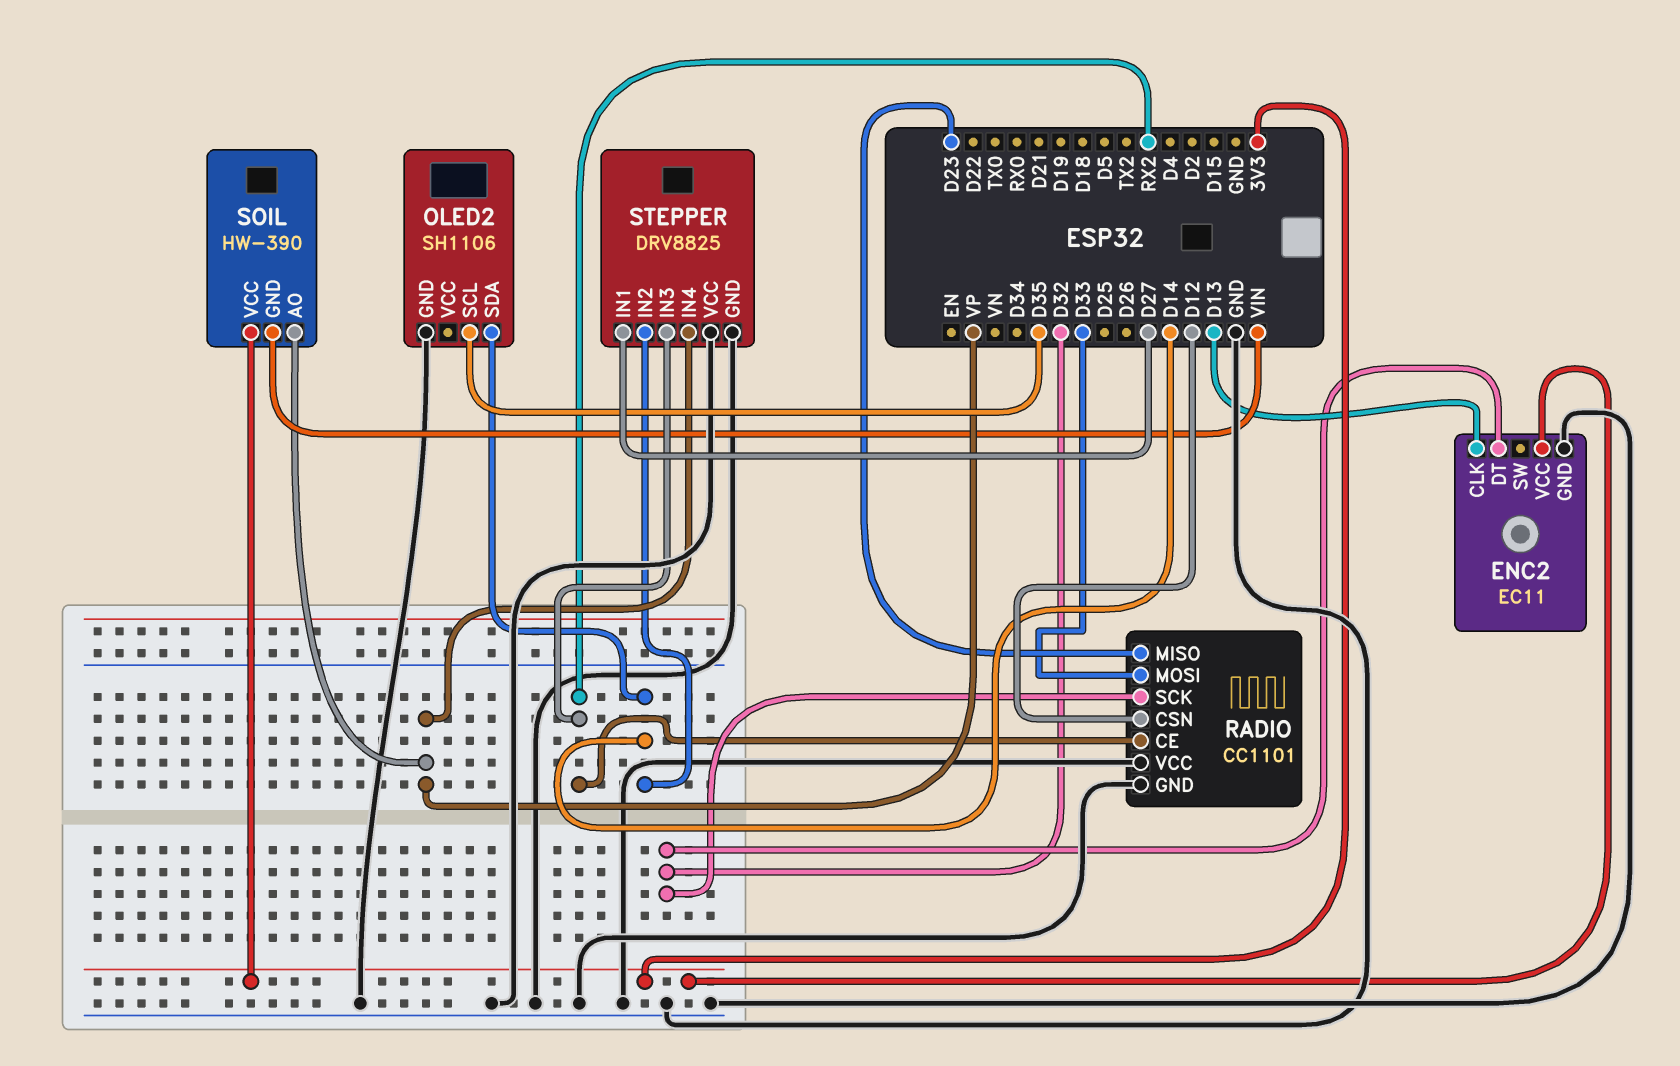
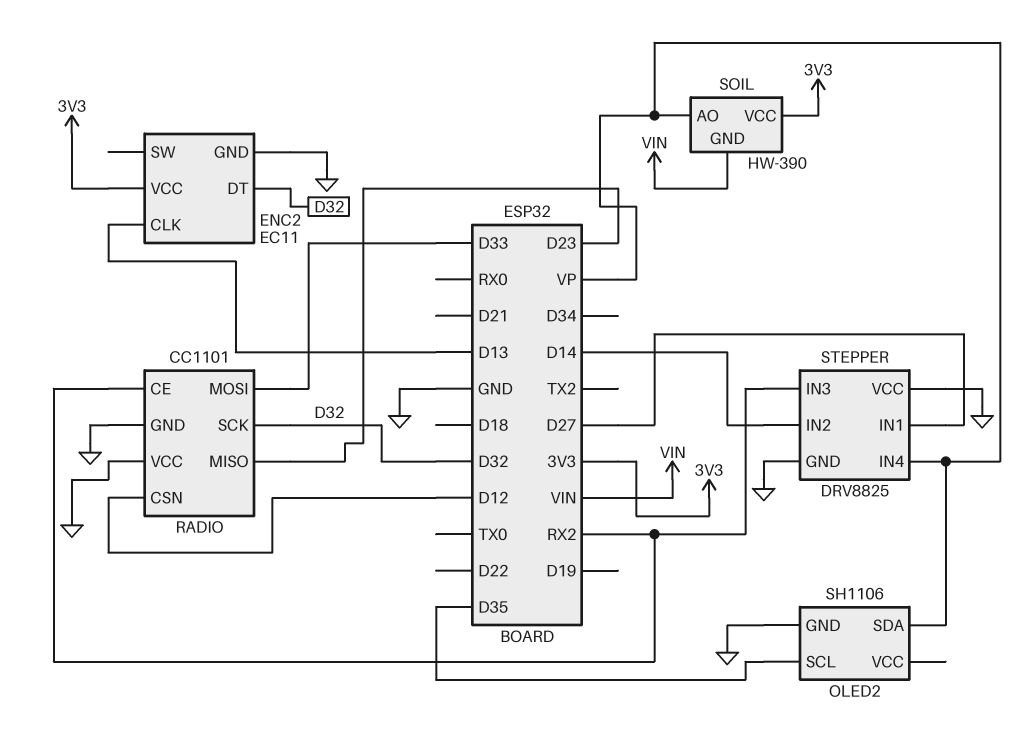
OLED2 pin SDA: D14 -> VP

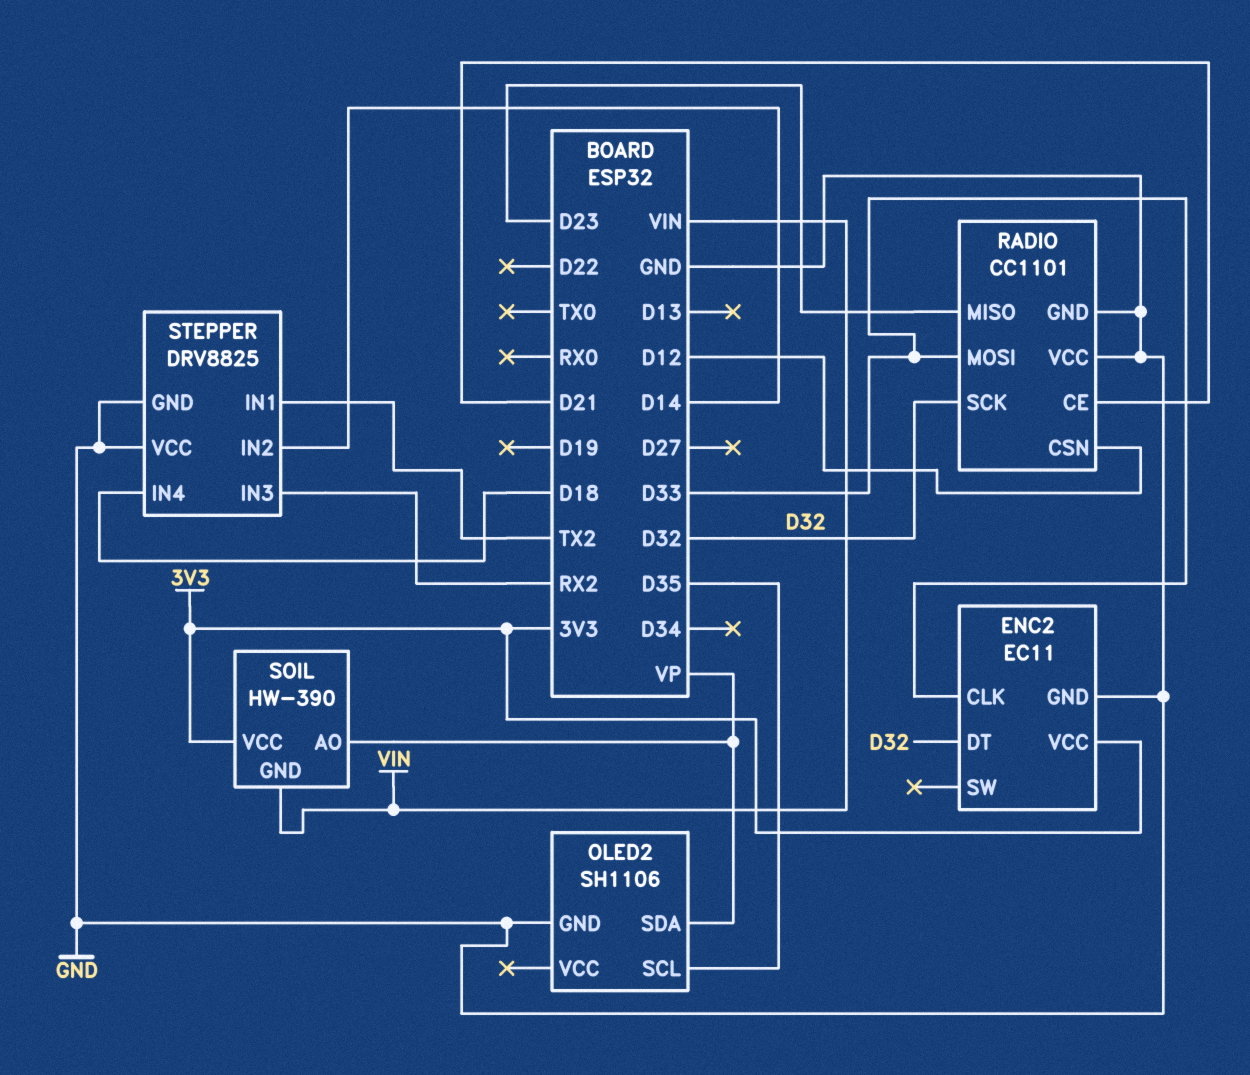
ENC2 pin CLK: D13 -> D33
RADIO pin CE: RX2 -> D21
STEPPER pin IN1: D27 -> TX2
STEPPER pin IN4: VP -> D18

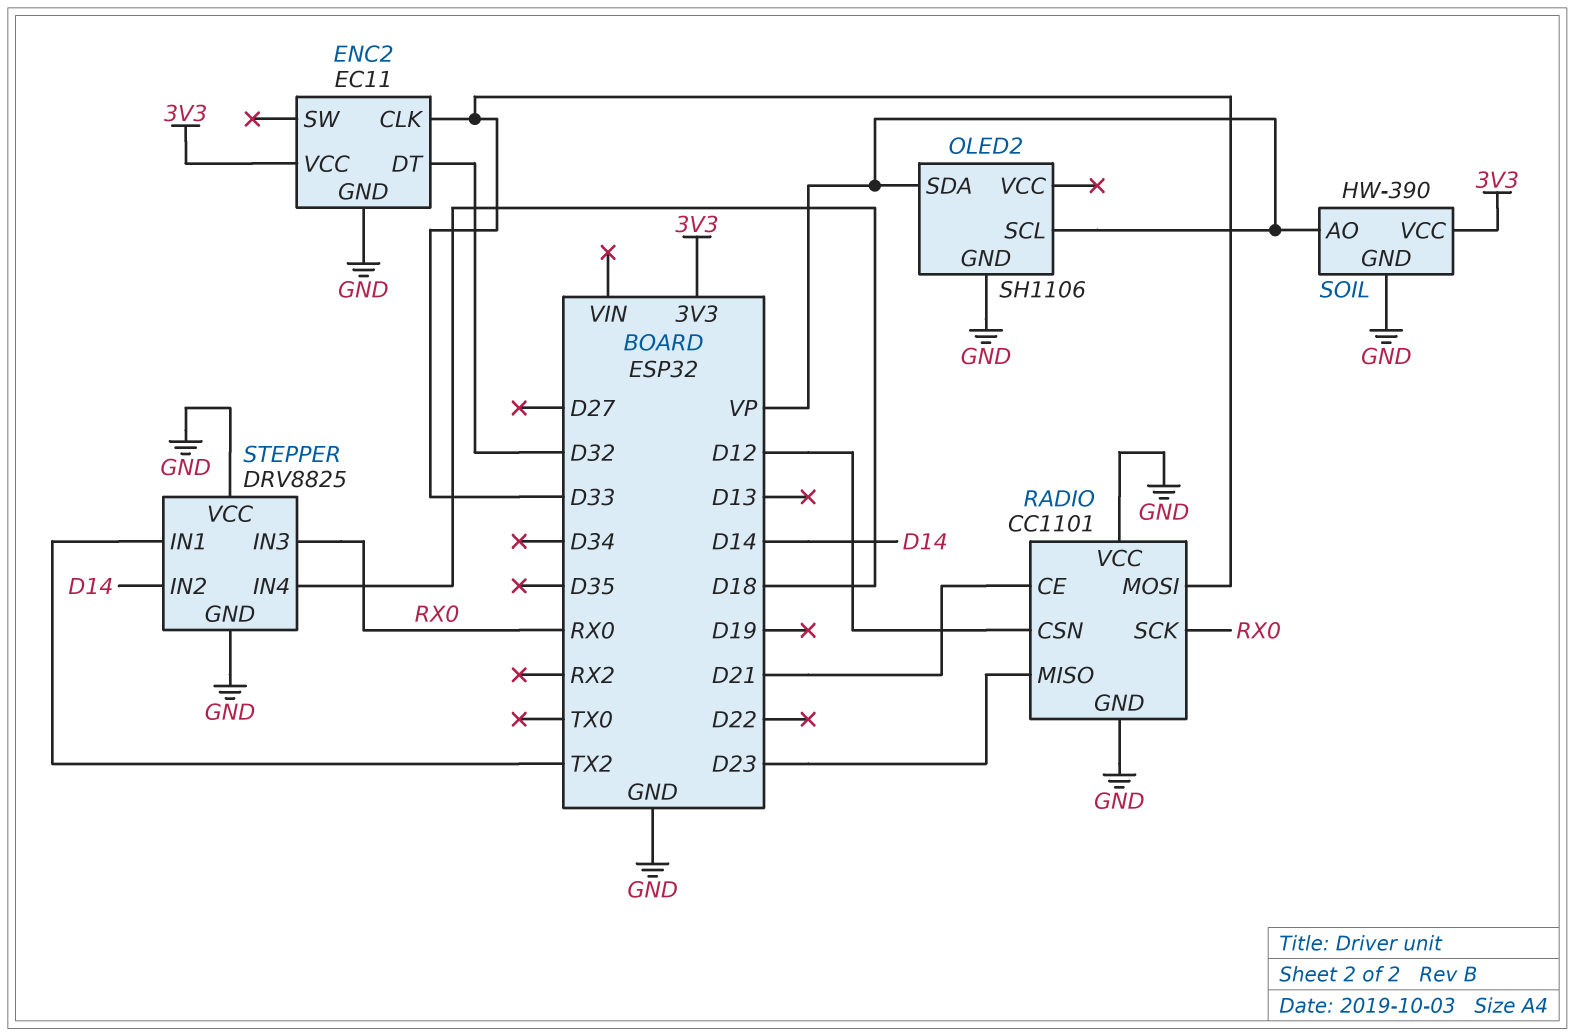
OLED2 pin SCL: D35 -> VP
RADIO pin SCK: D32 -> RX0
SOIL pin GND: VIN -> GND
STEPPER pin IN3: RX2 -> RX0

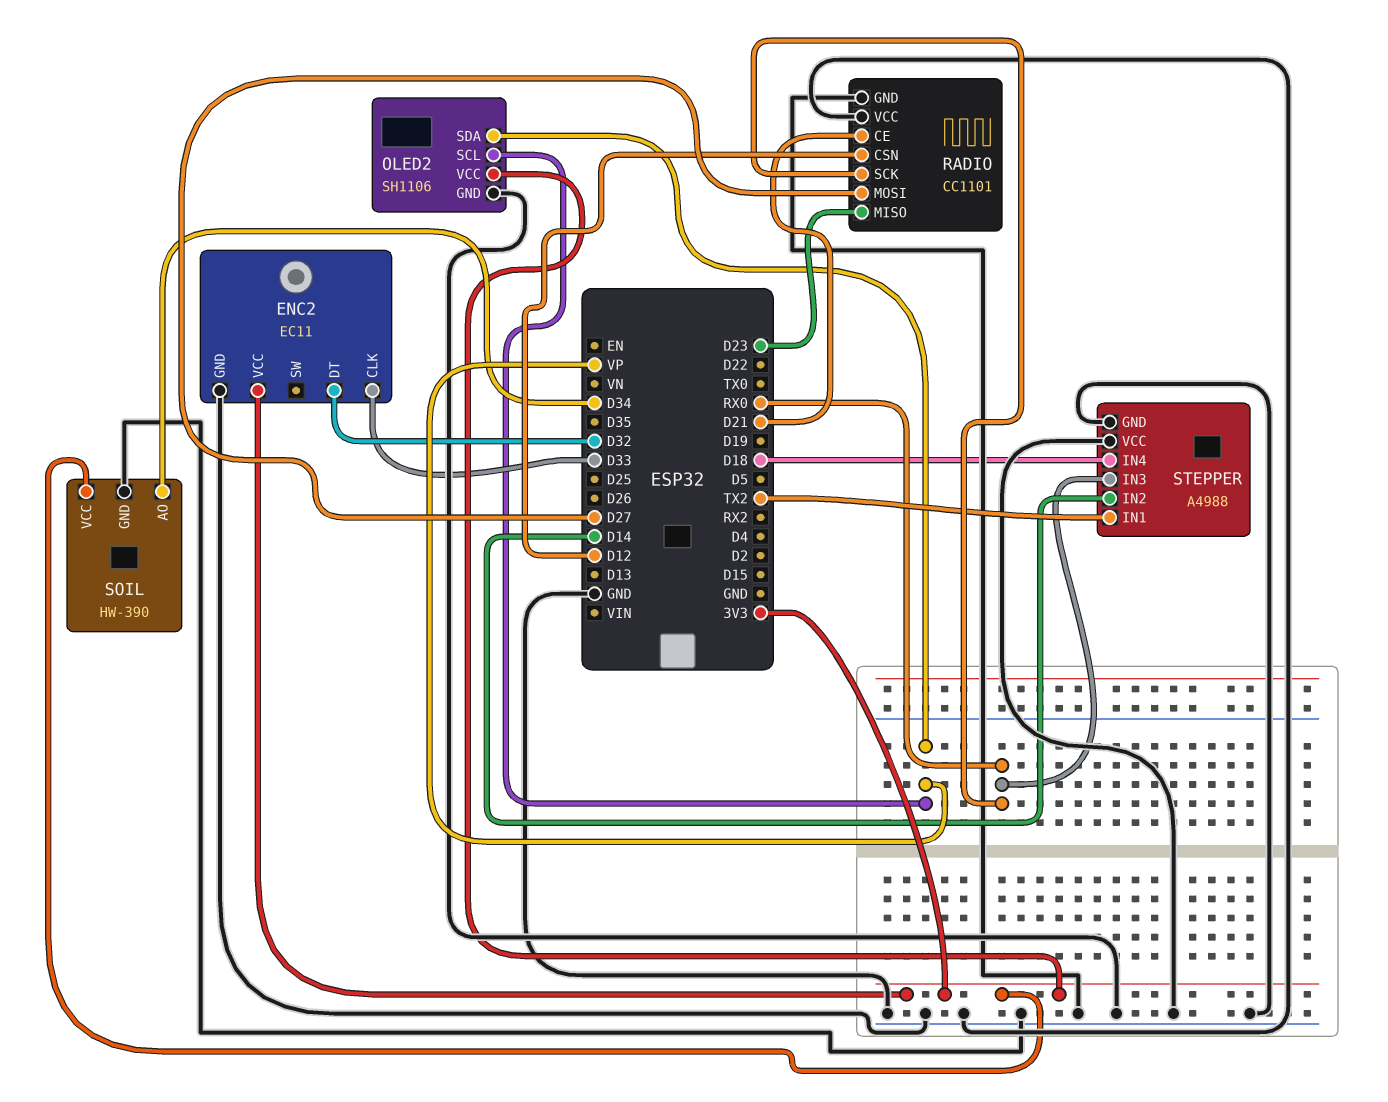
OLED2 pin VCC: none -> 3V3
RADIO pin MOSI: D33 -> D27
SOIL pin AO: VP -> D34
STEPPER: DRV8825 -> A4988

